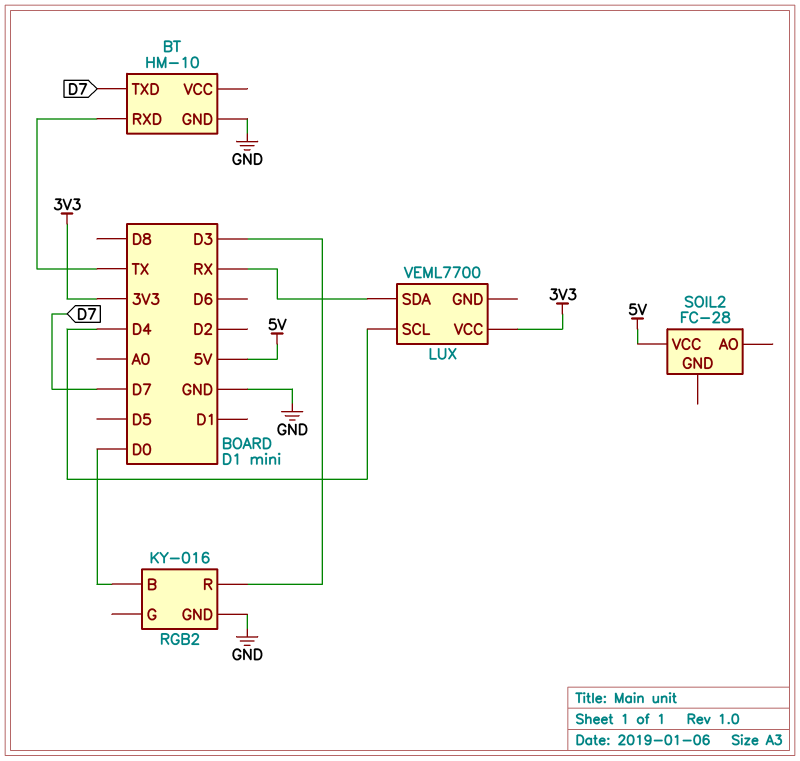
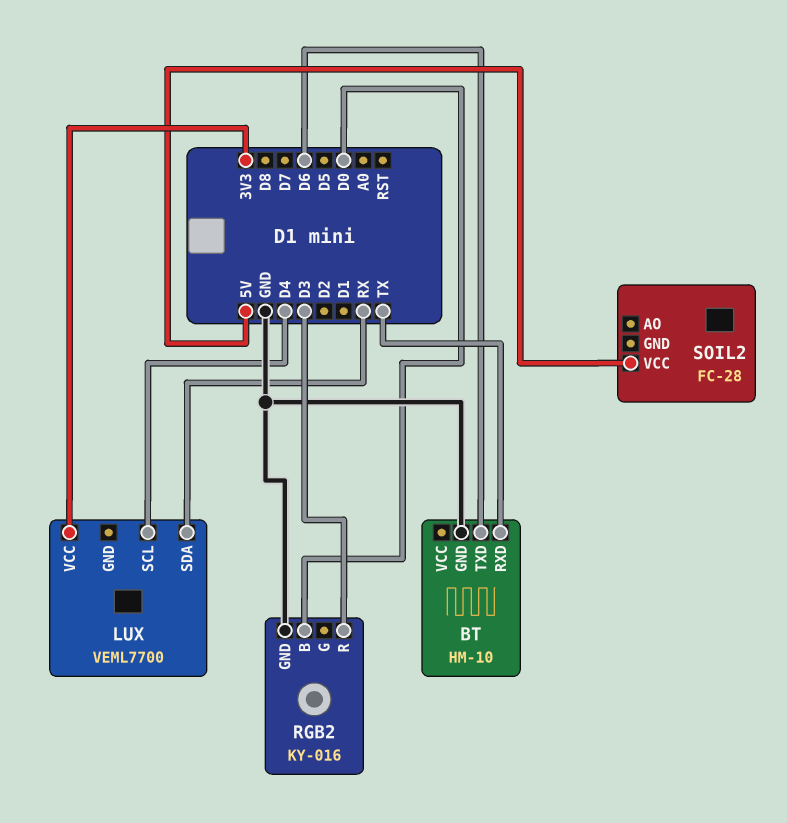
BT pin TXD: D7 -> D6

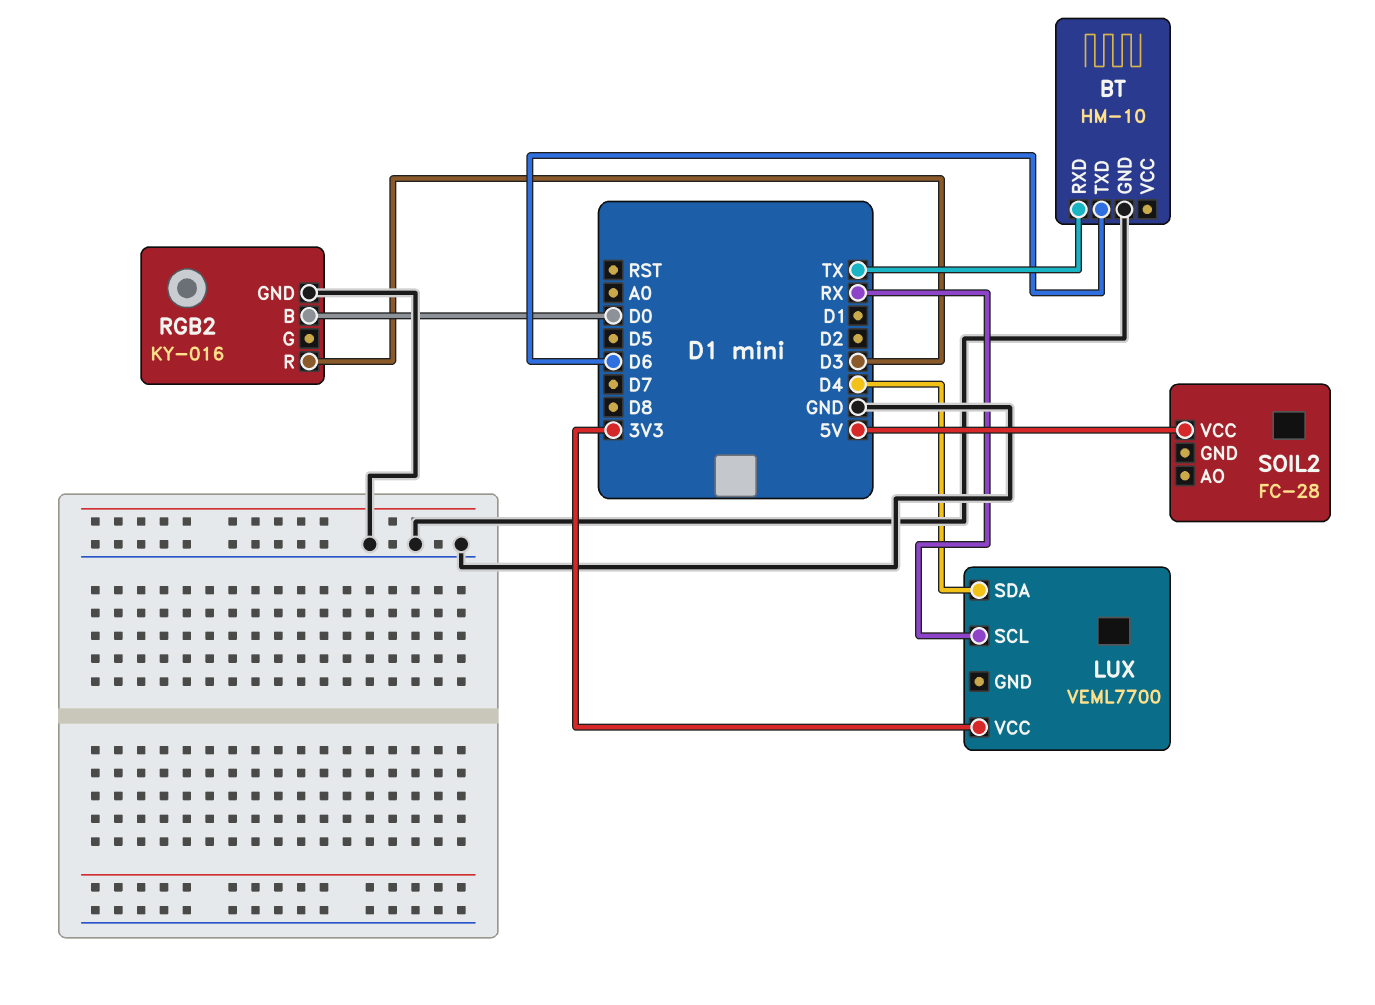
LUX pin SCL: D4 -> RX
LUX pin SDA: RX -> D4

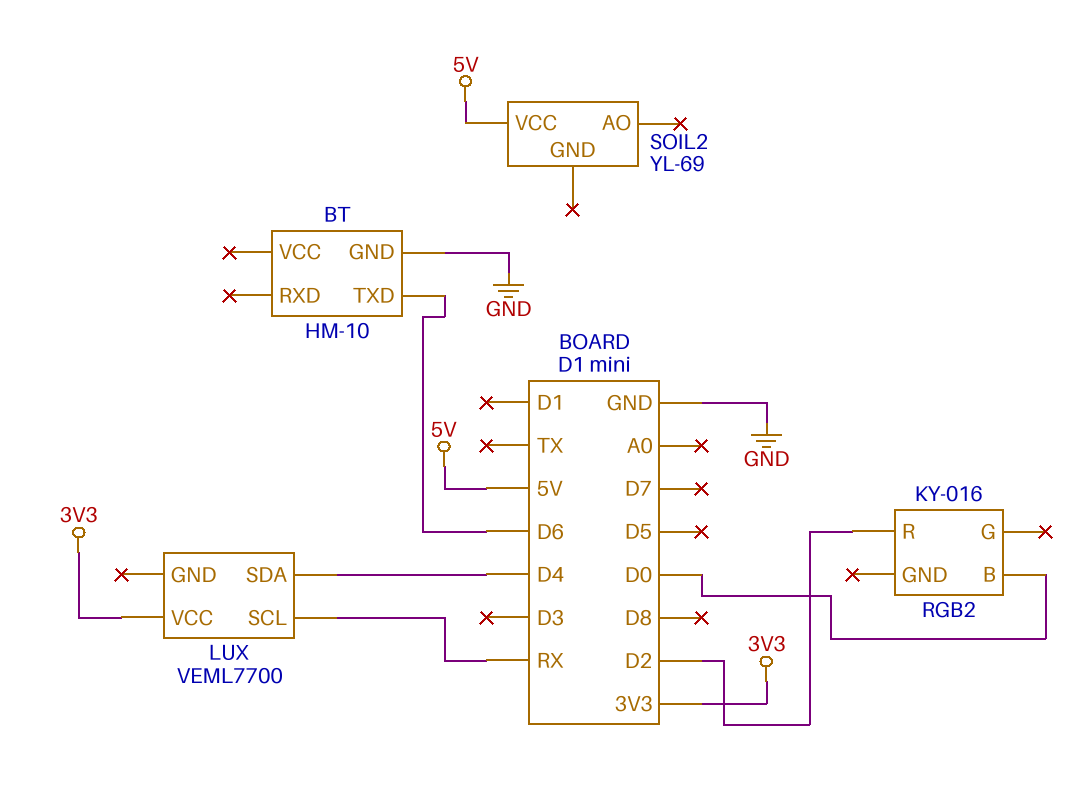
BT pin RXD: TX -> none
RGB2 pin GND: GND -> none
RGB2 pin R: D3 -> D2
SOIL2: FC-28 -> YL-69

